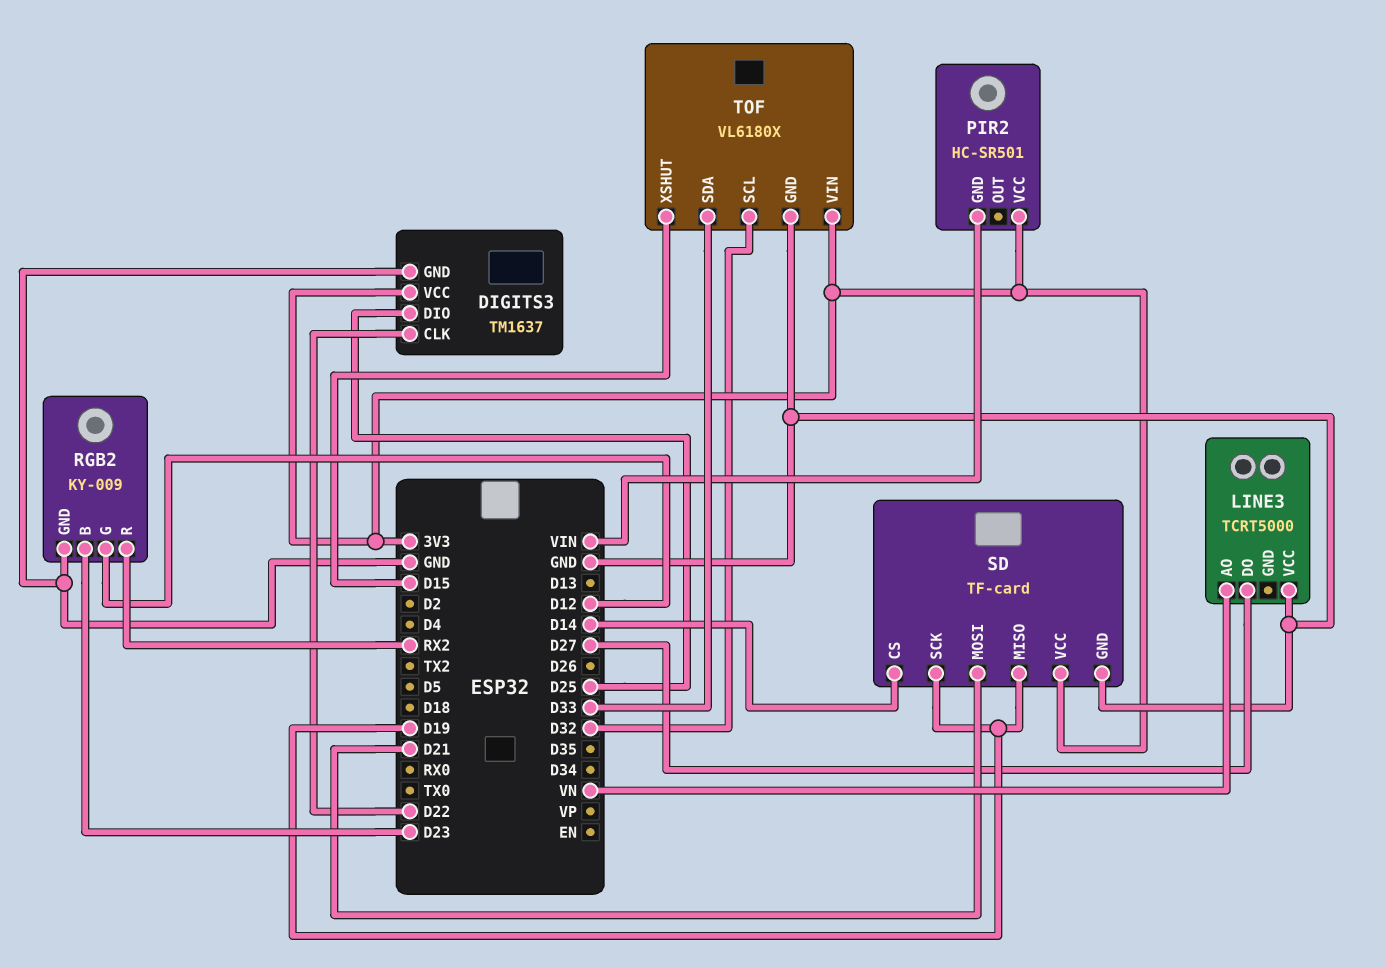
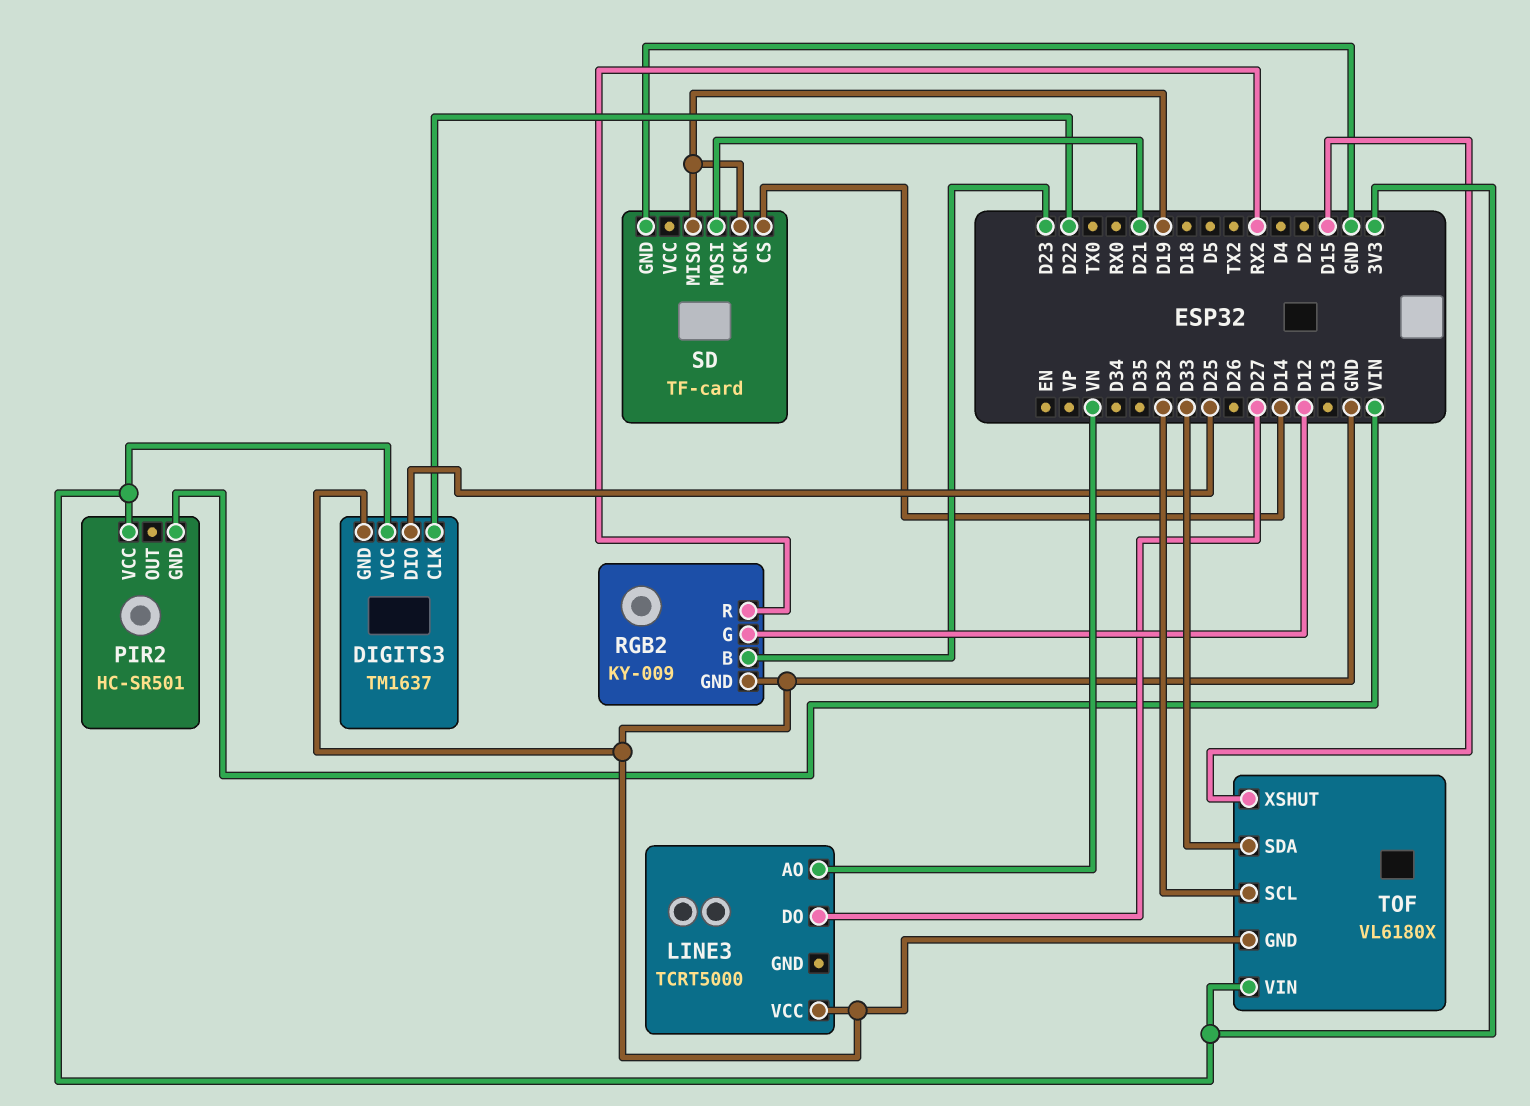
SD pin VCC: 3V3 -> none

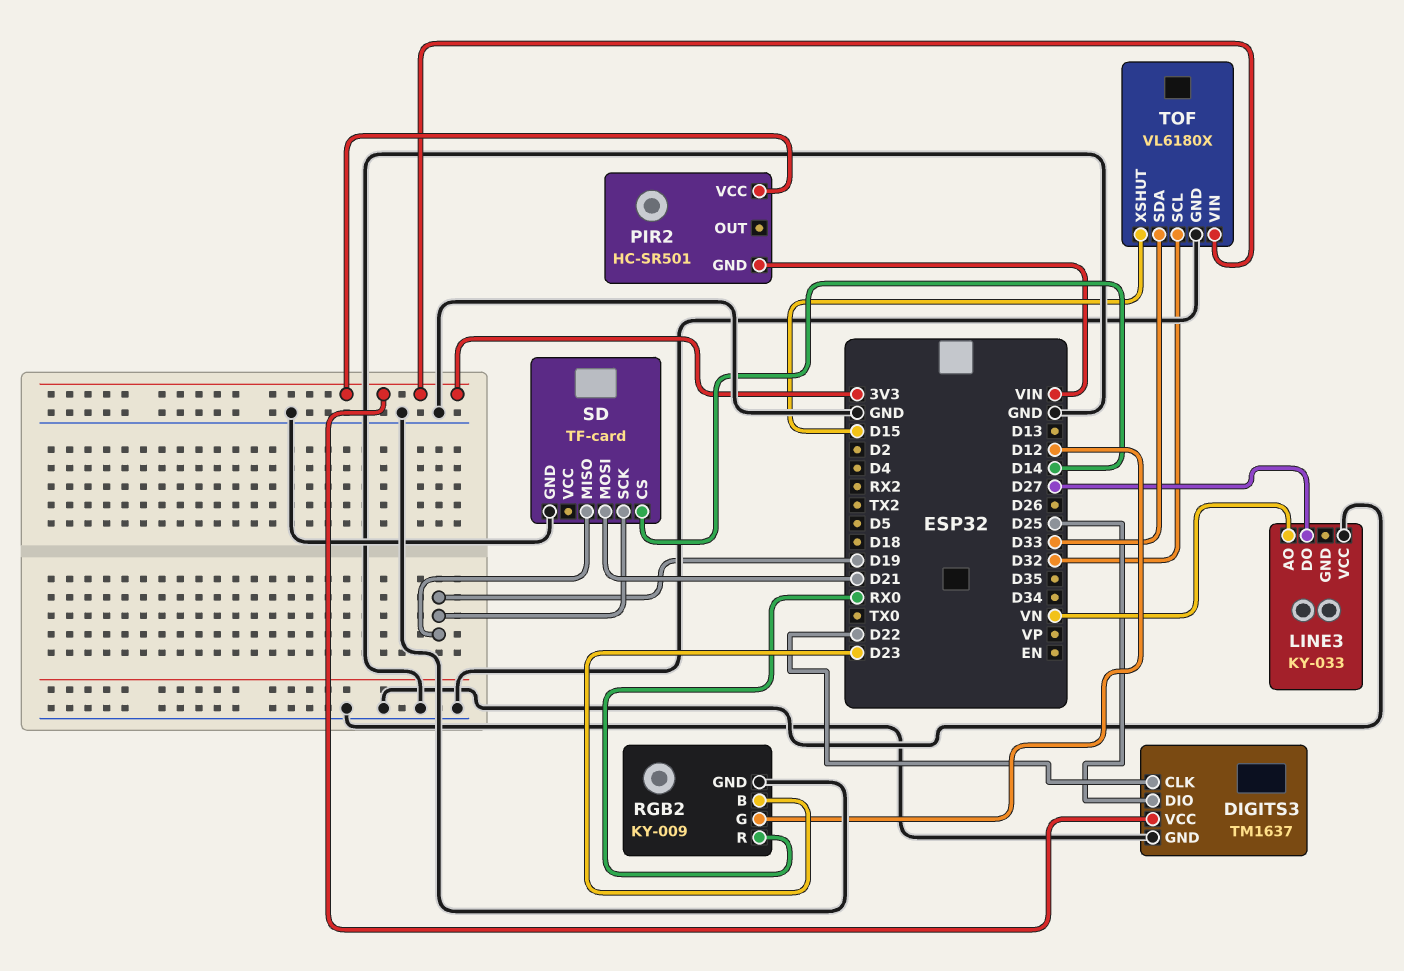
LINE3: TCRT5000 -> KY-033
RGB2 pin R: RX2 -> RX0

